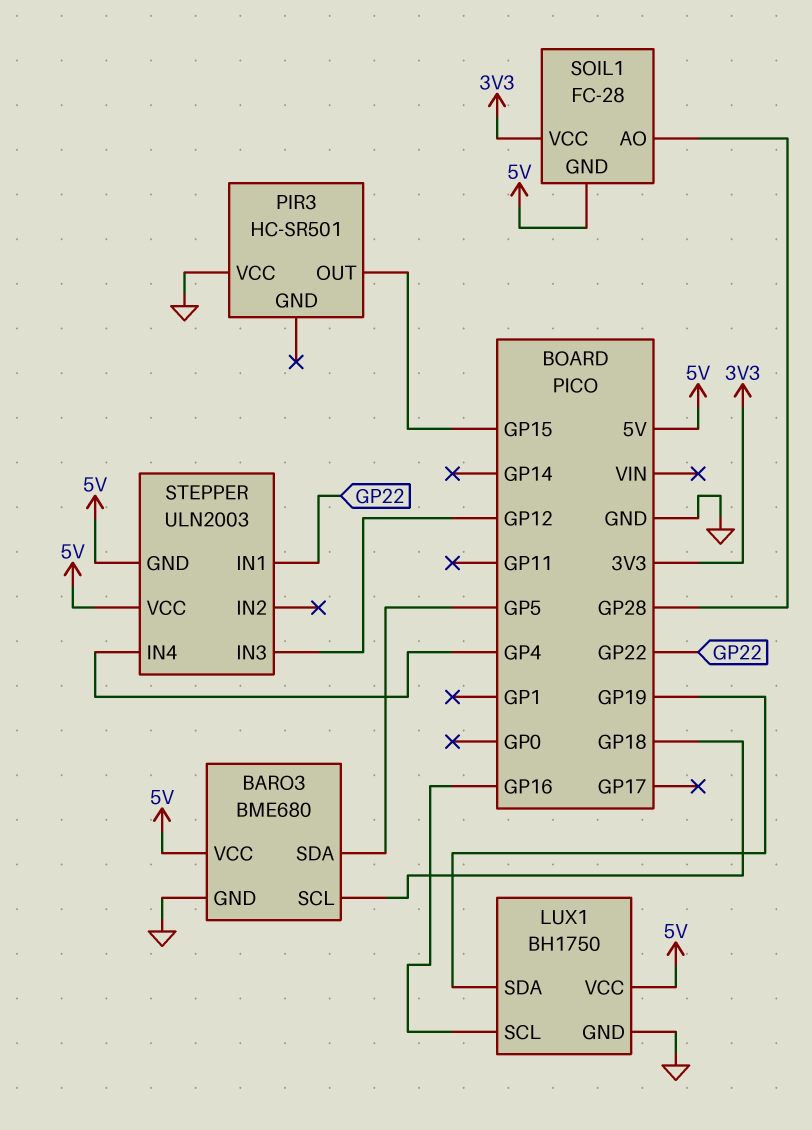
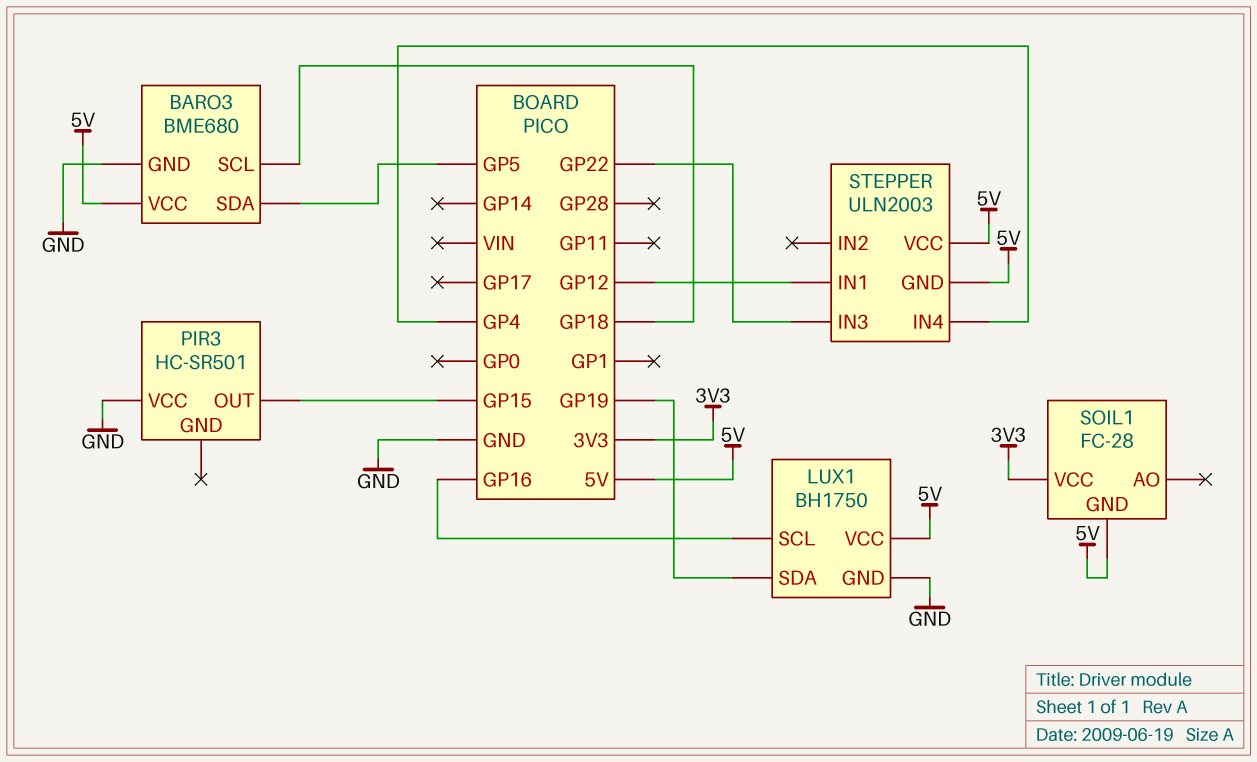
SOIL1 pin AO: GP28 -> none
STEPPER pin IN1: GP22 -> GP12
STEPPER pin IN3: GP12 -> GP22

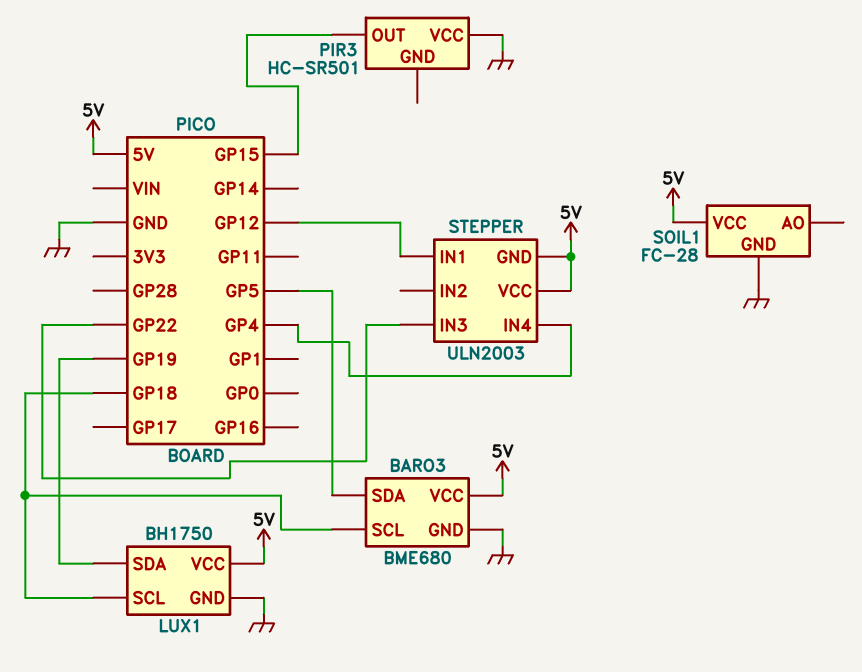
LUX1 pin SCL: GP16 -> GP18
SOIL1 pin GND: 5V -> GND
SOIL1 pin VCC: 3V3 -> 5V

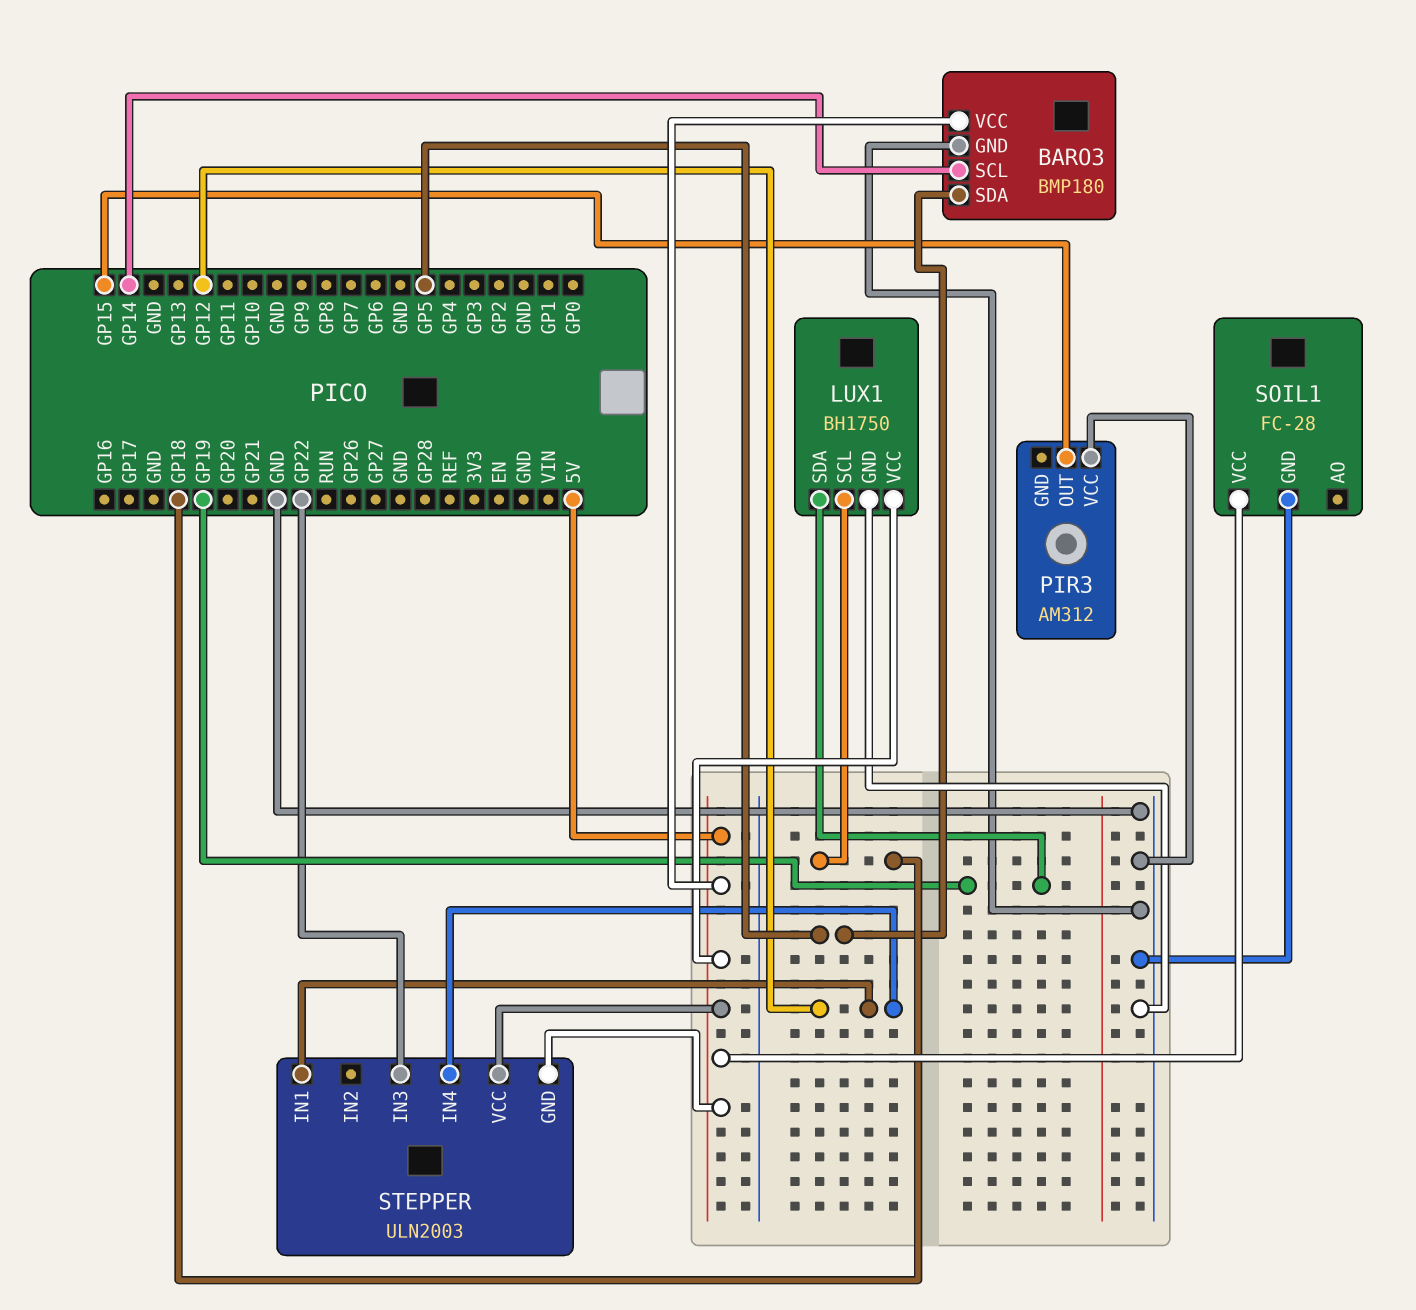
BARO3: BME680 -> BMP180
BARO3 pin SCL: GP18 -> GP14
PIR3: HC-SR501 -> AM312
STEPPER pin IN4: GP4 -> GP12

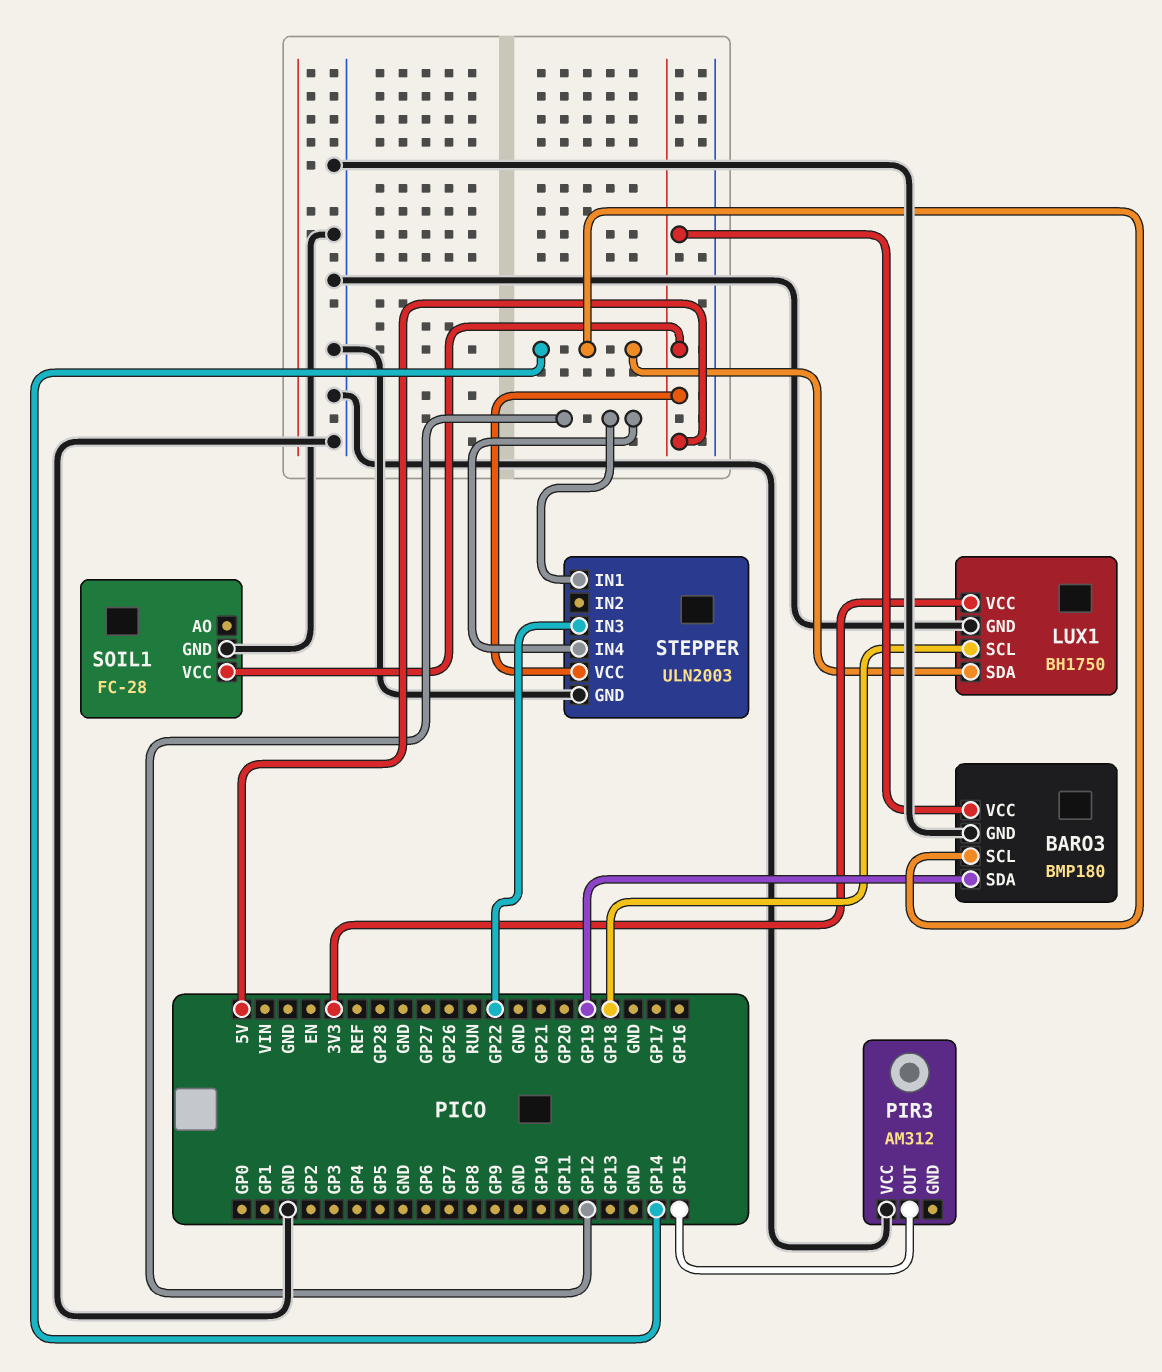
BARO3 pin SDA: GP5 -> GP19
LUX1 pin SDA: GP19 -> GP14
LUX1 pin VCC: 5V -> 3V3
STEPPER pin GND: 5V -> GND

